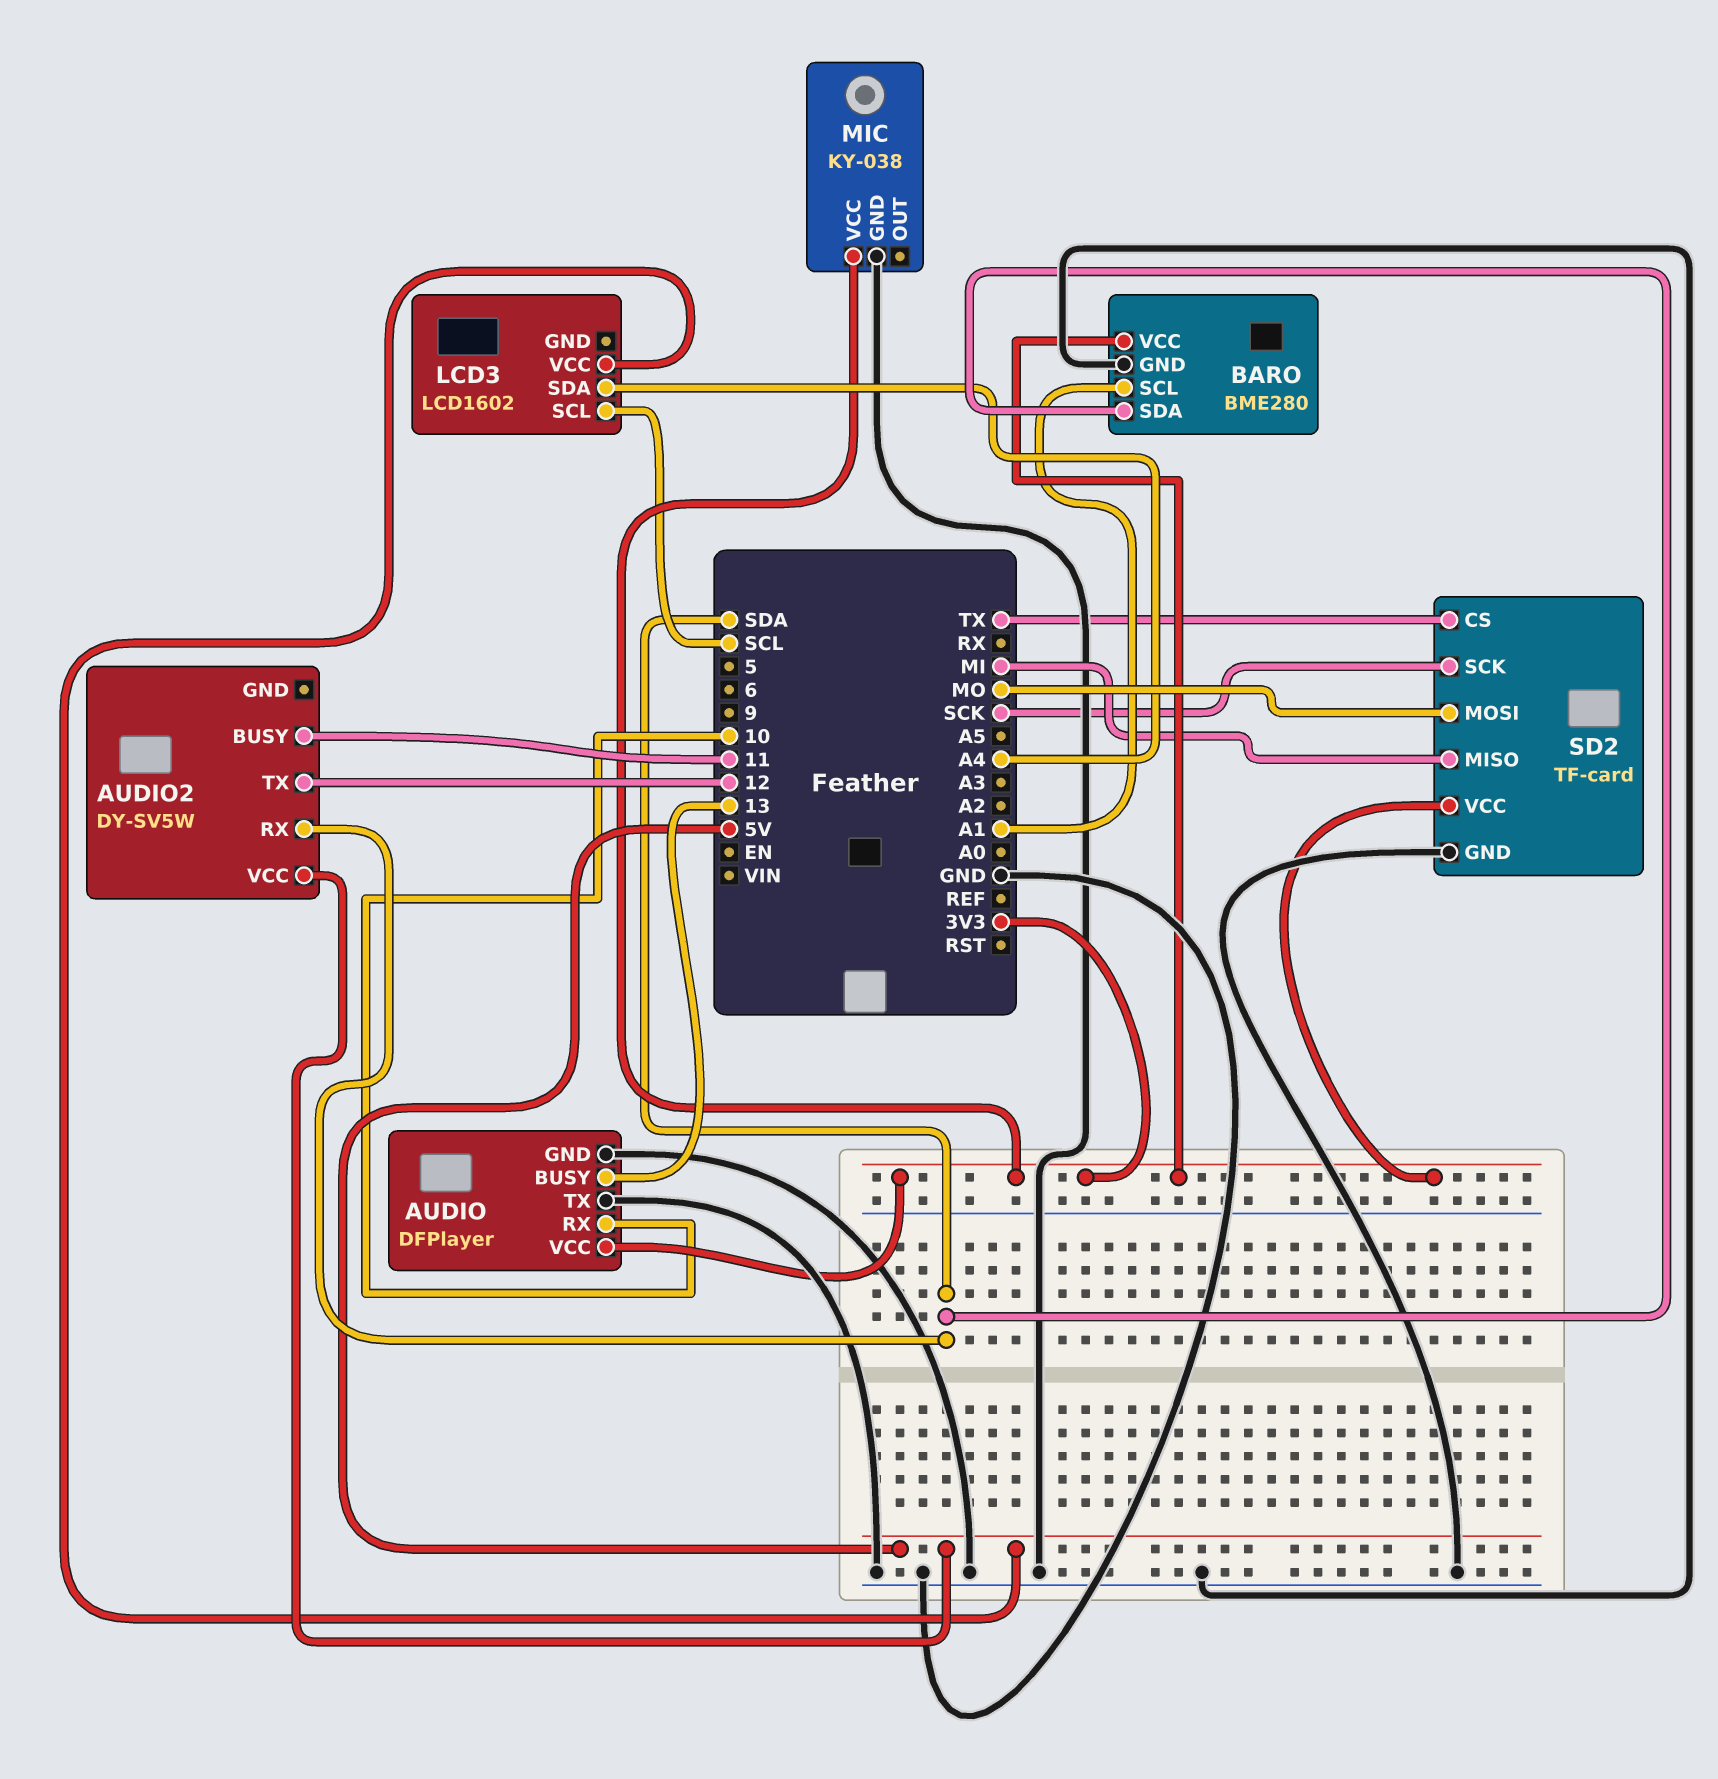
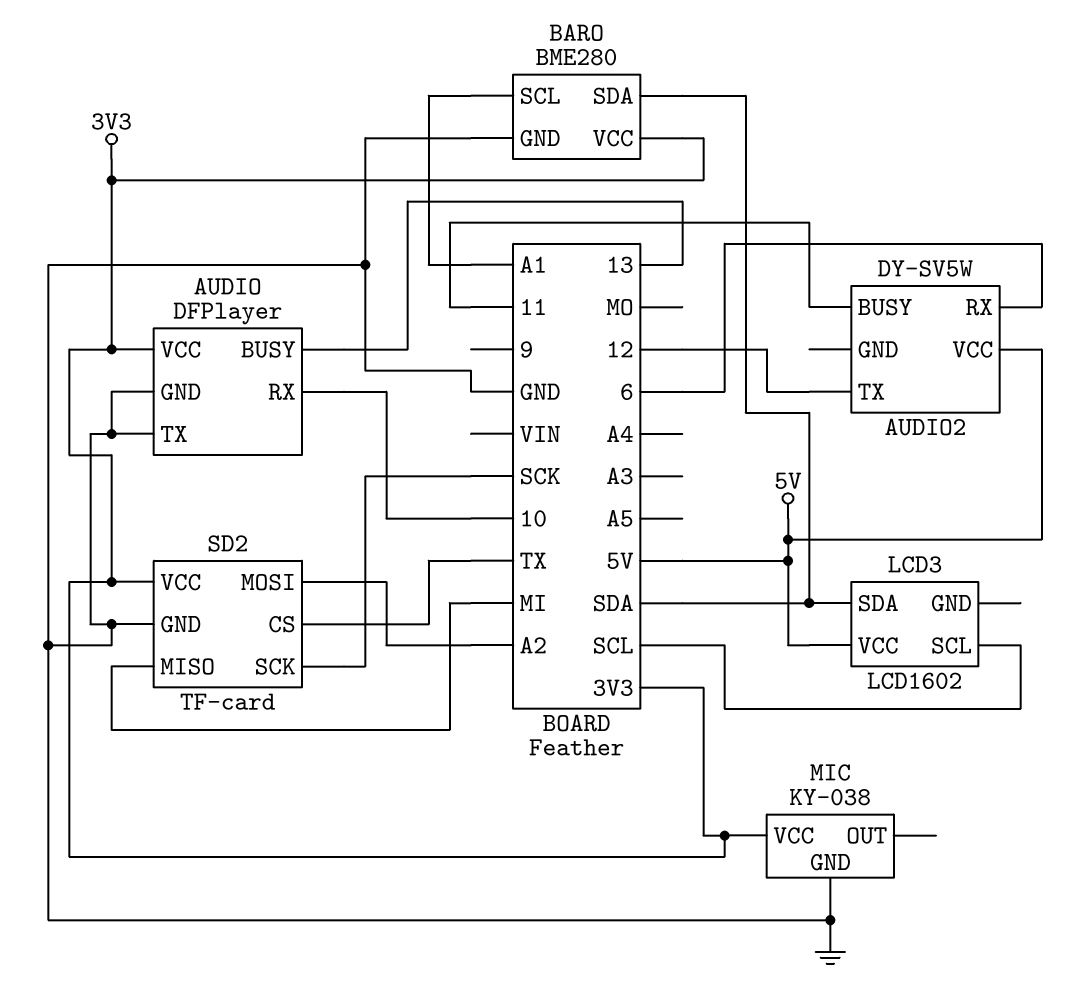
AUDIO2 pin RX: SDA -> 6
LCD3 pin SDA: A4 -> SDA
SD2 pin MOSI: MO -> A2

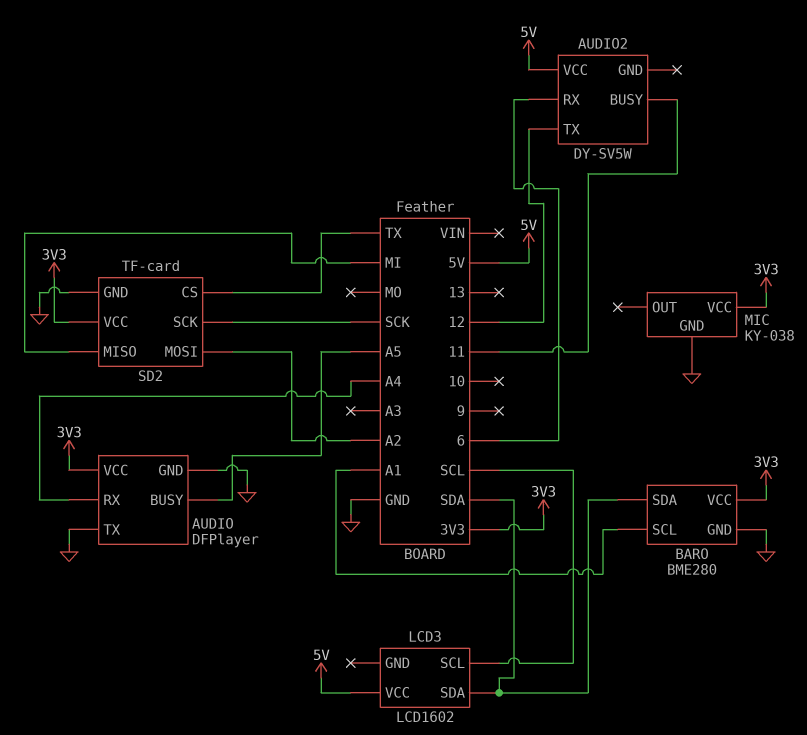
AUDIO pin BUSY: 13 -> A5
AUDIO pin RX: 10 -> A4

